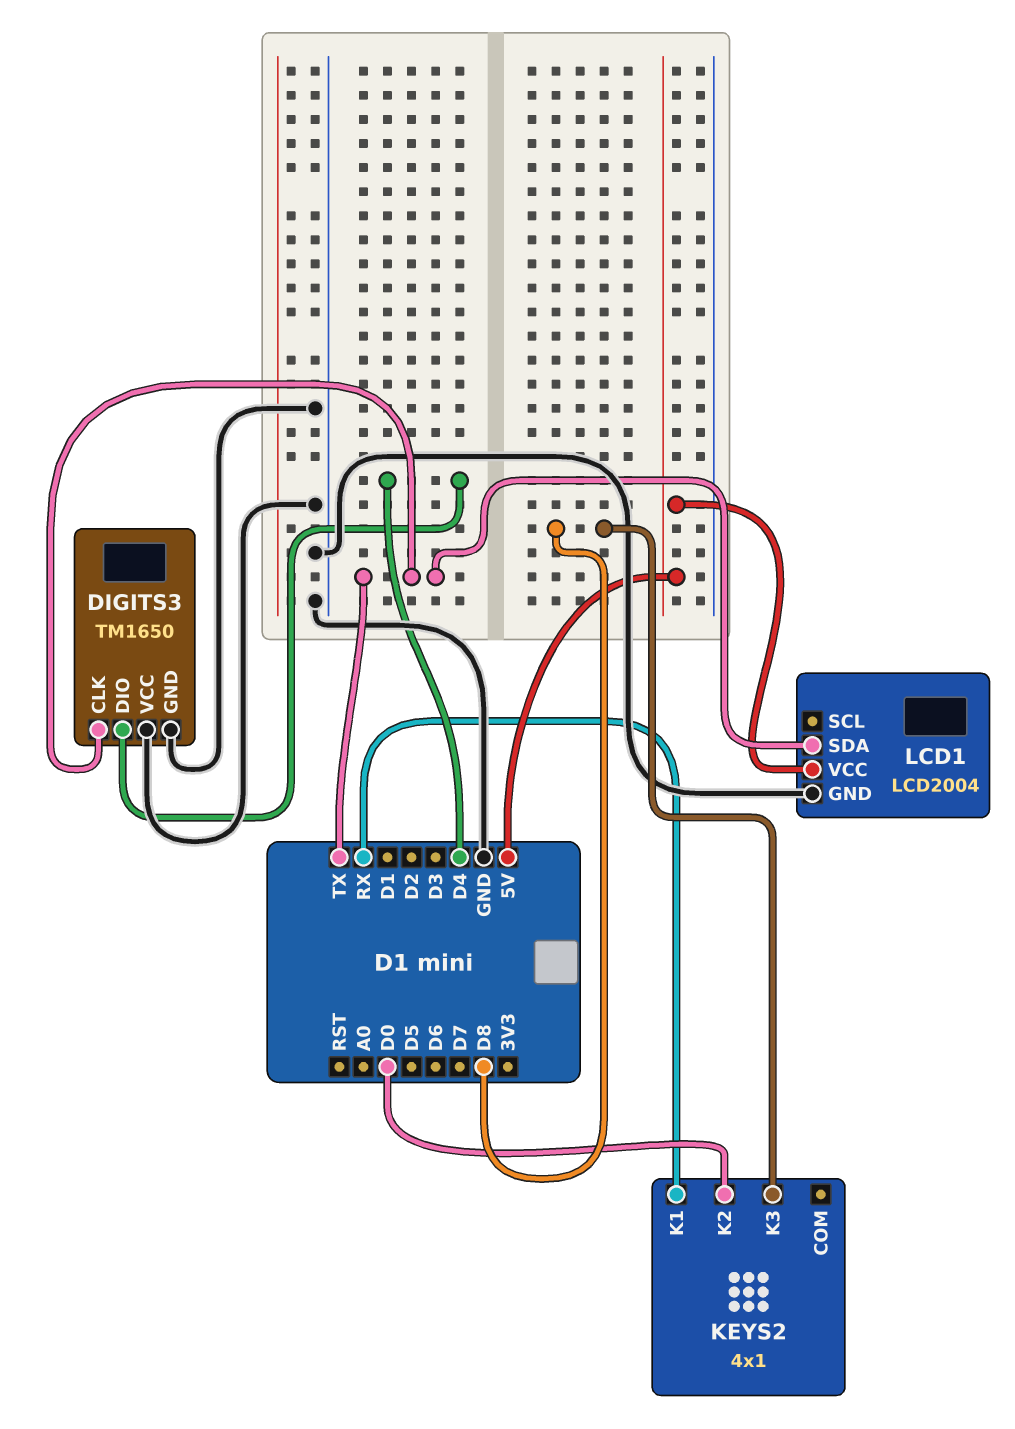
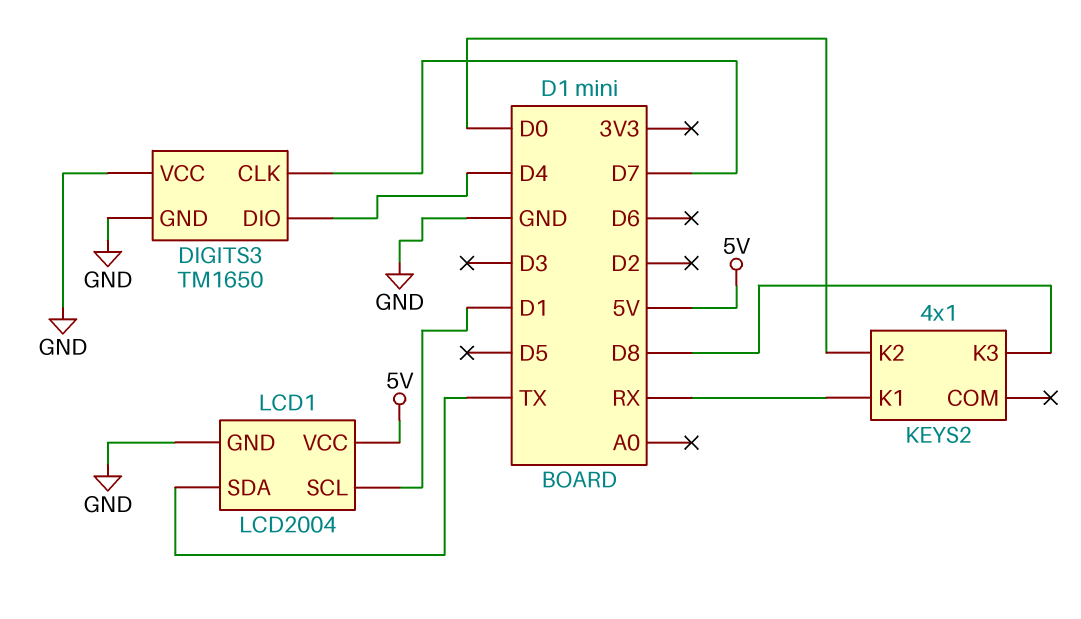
DIGITS3 pin CLK: TX -> D7
LCD1 pin SCL: none -> D1

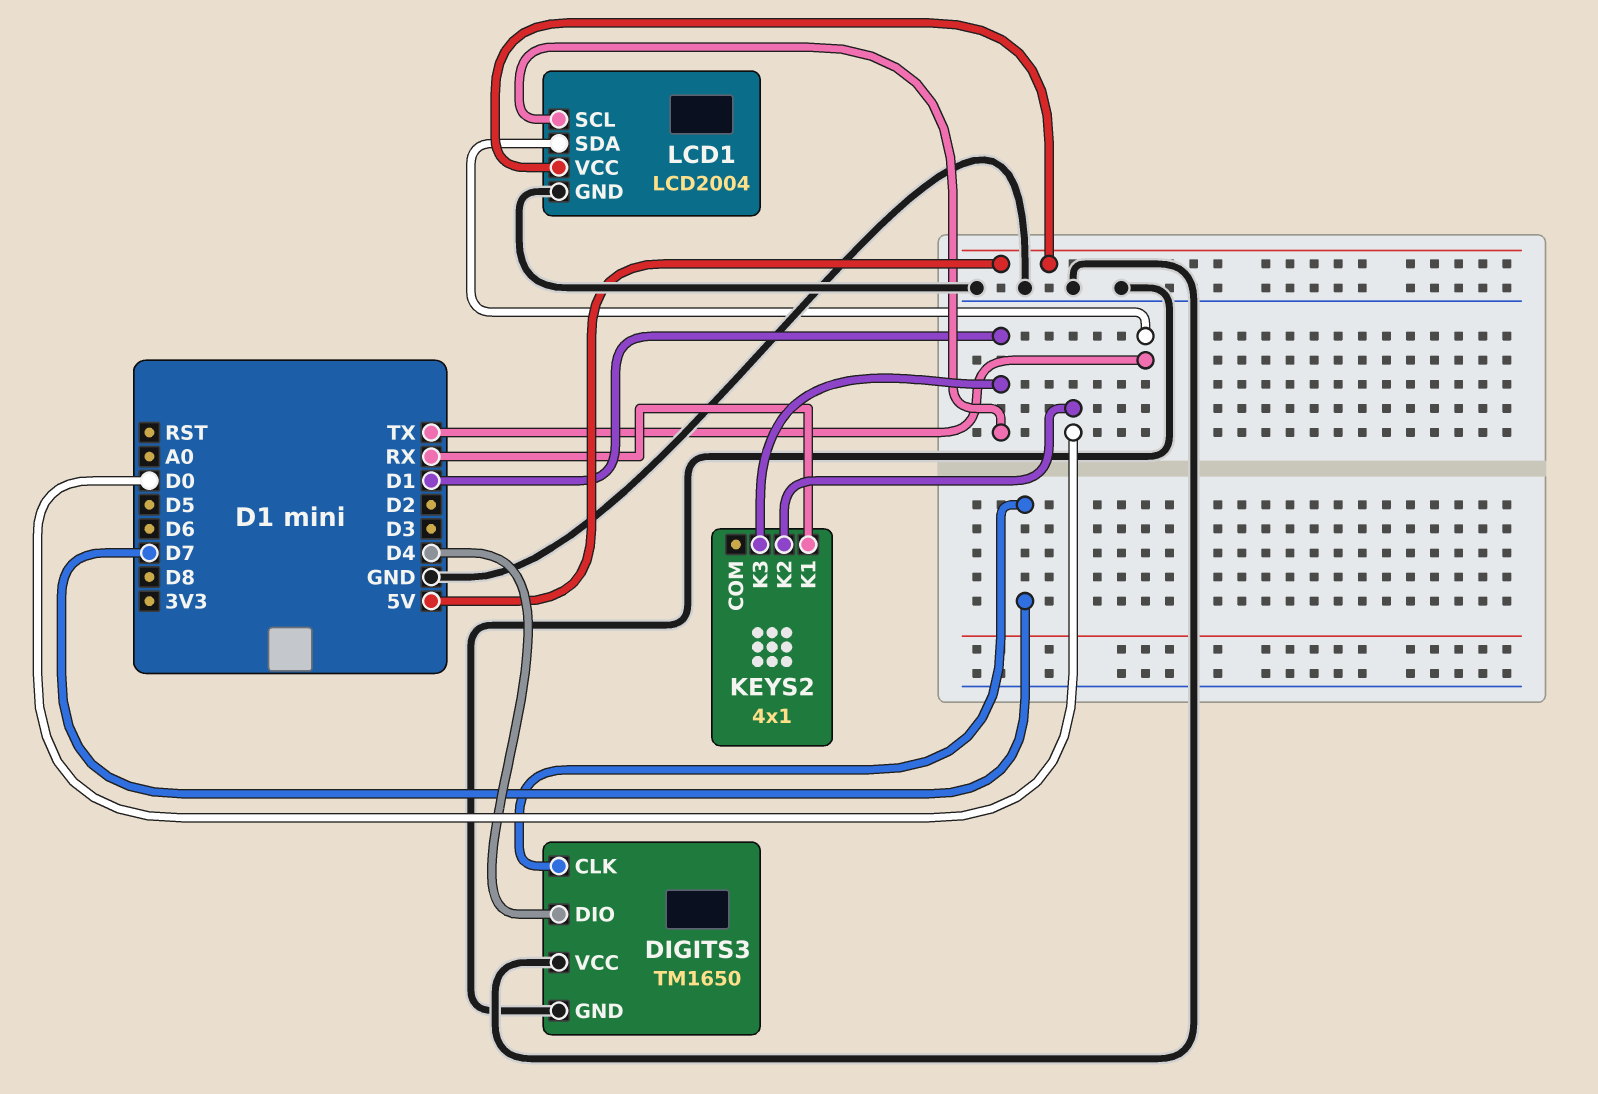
KEYS2 pin K3: D8 -> D1

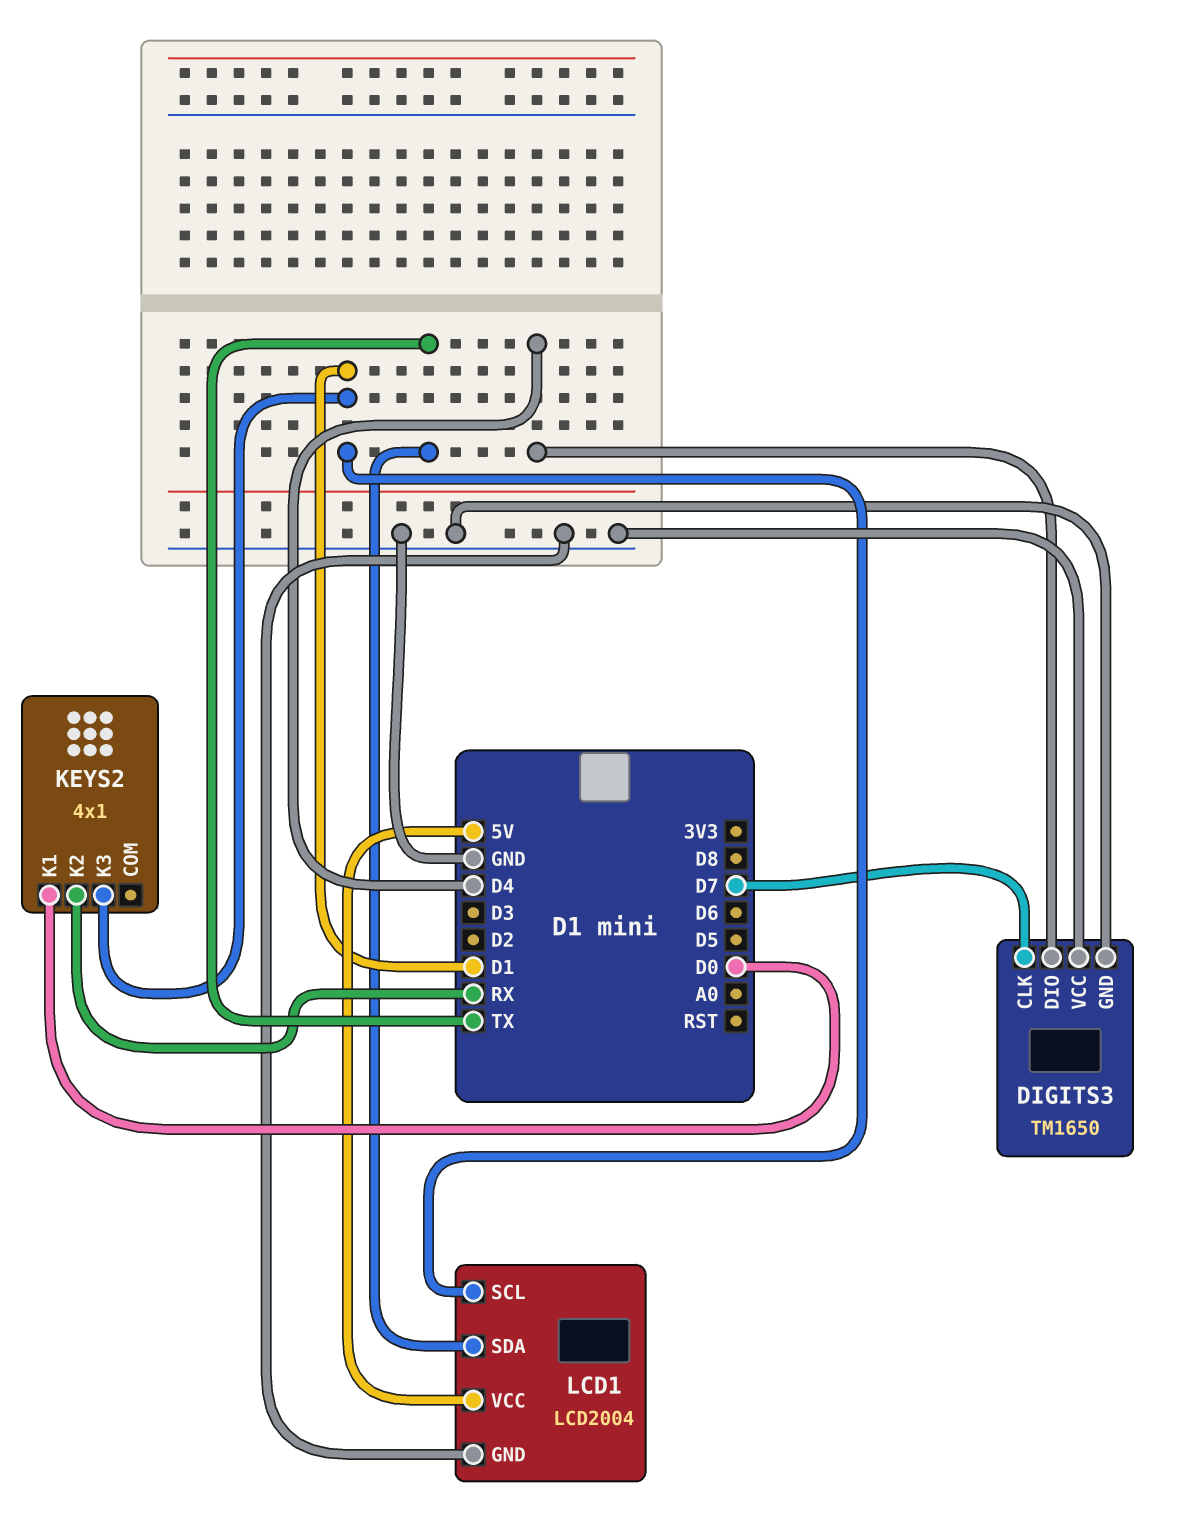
KEYS2 pin K1: RX -> D0
KEYS2 pin K2: D0 -> RX

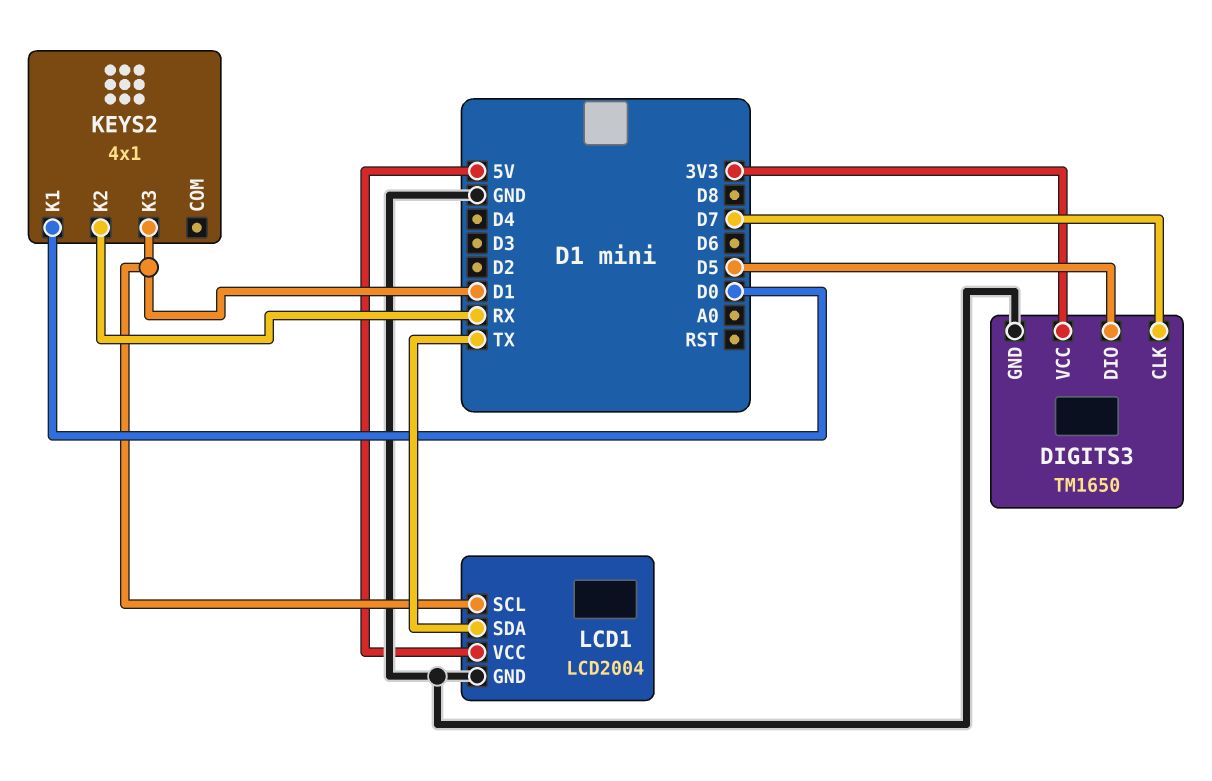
DIGITS3 pin DIO: D4 -> D5
DIGITS3 pin VCC: GND -> 3V3

